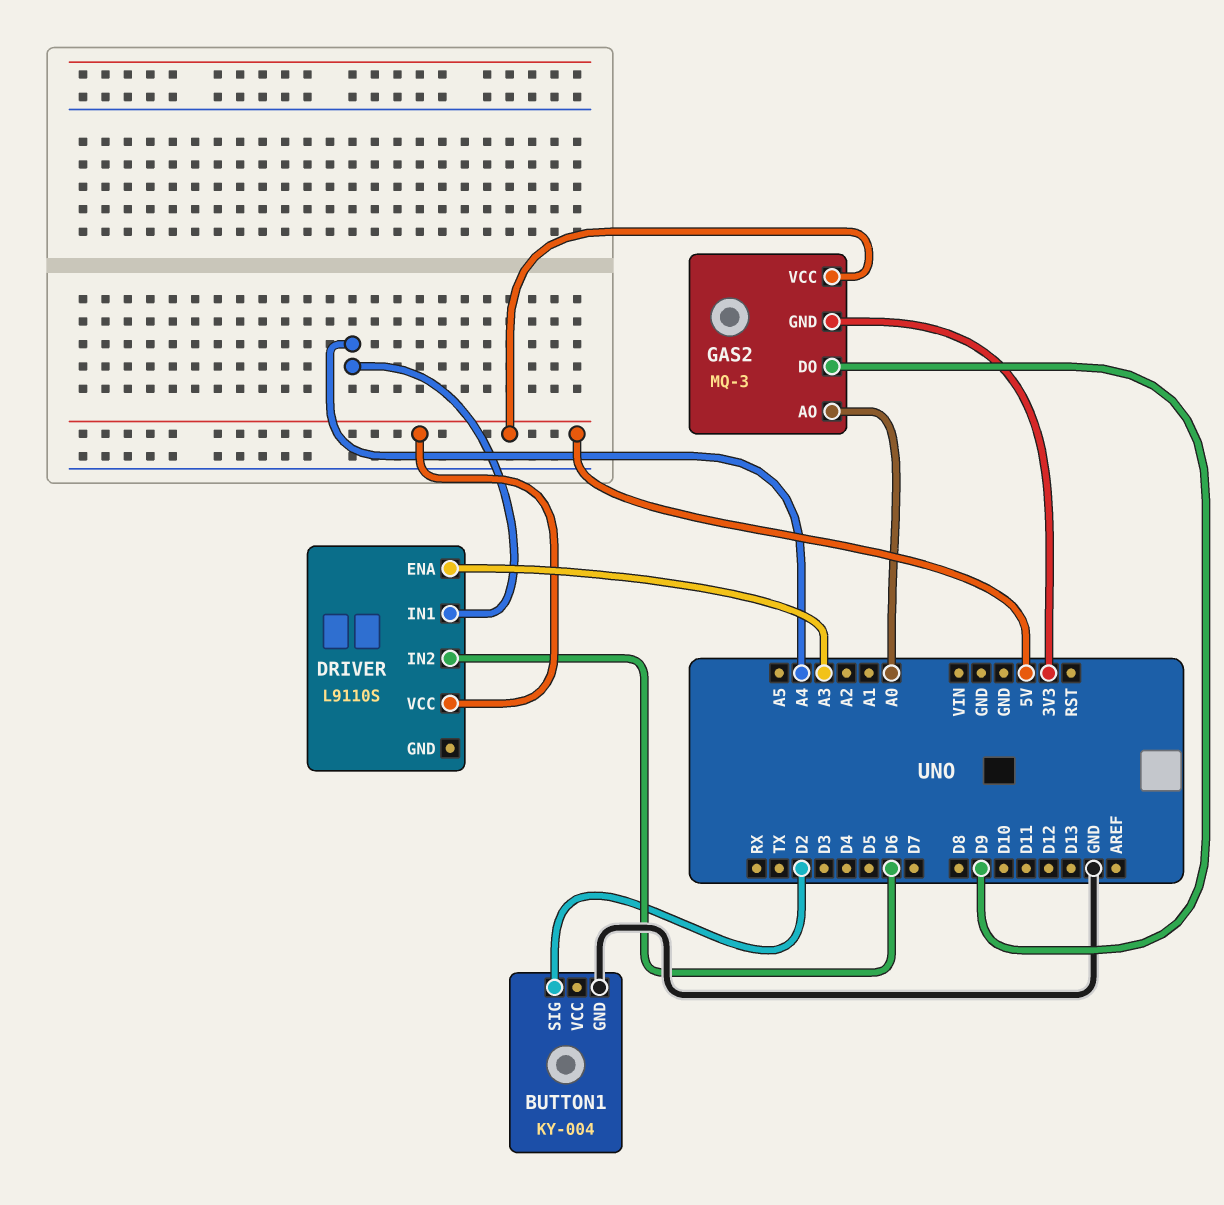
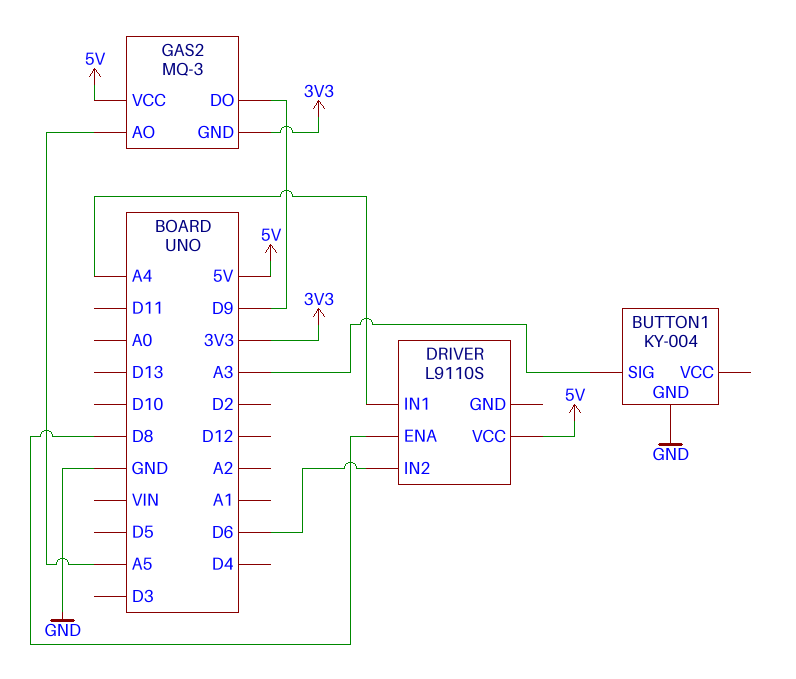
BUTTON1 pin SIG: D2 -> A3
DRIVER pin ENA: A3 -> D8
GAS2 pin AO: A0 -> A5

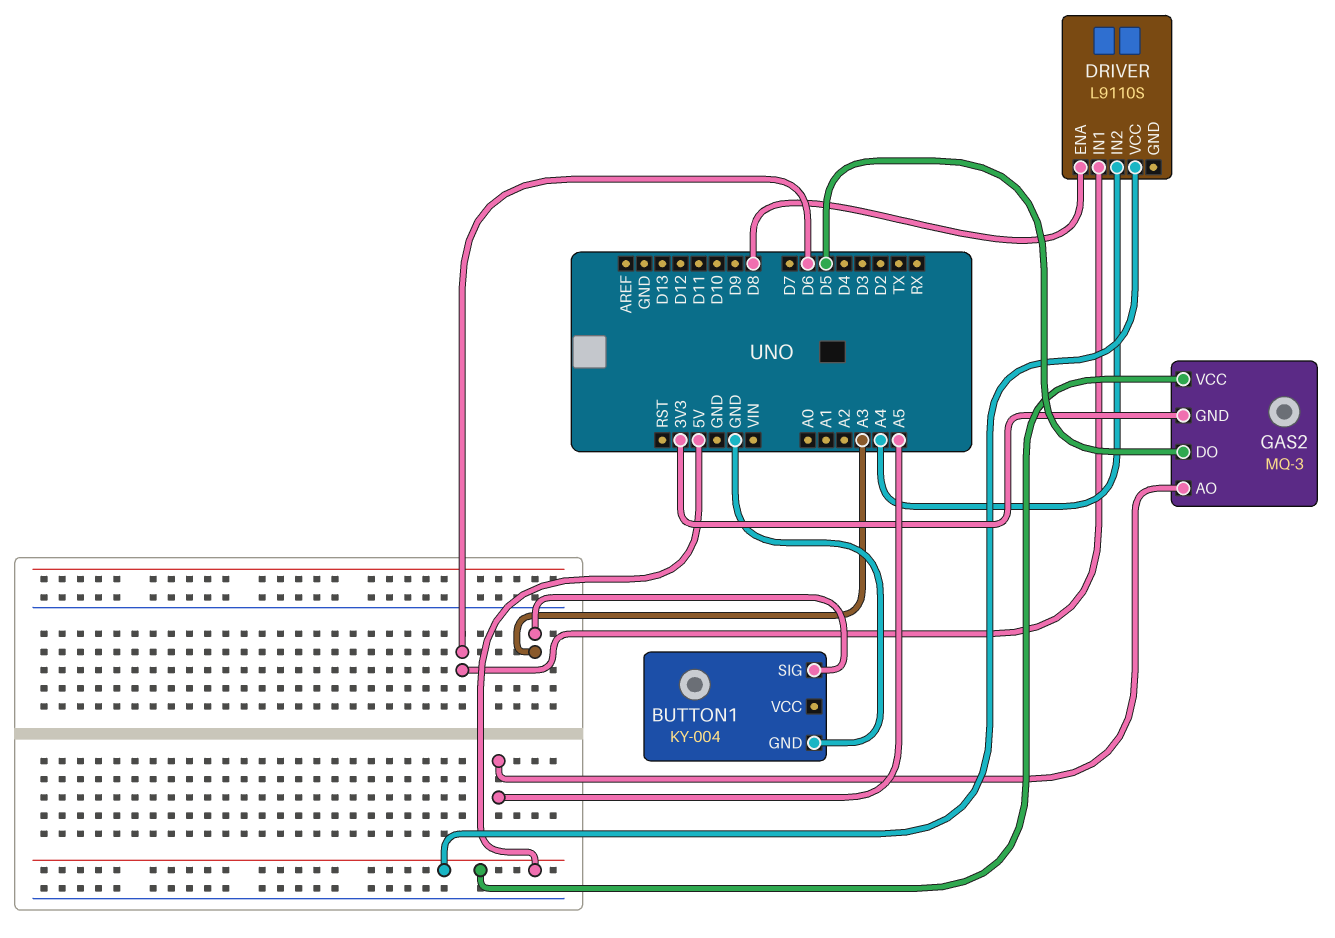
DRIVER pin IN1: A4 -> D6
DRIVER pin IN2: D6 -> A4
GAS2 pin DO: D9 -> D5

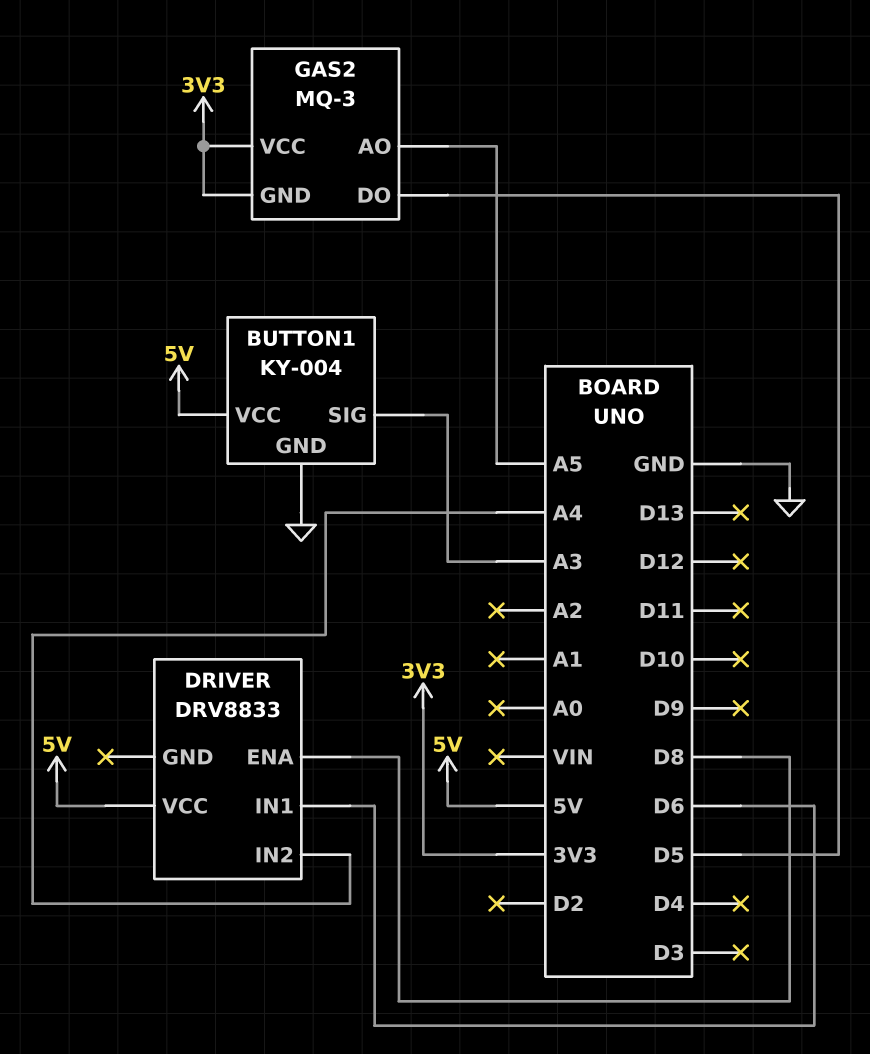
BUTTON1 pin VCC: none -> 5V
DRIVER: L9110S -> DRV8833
GAS2 pin VCC: 5V -> 3V3

